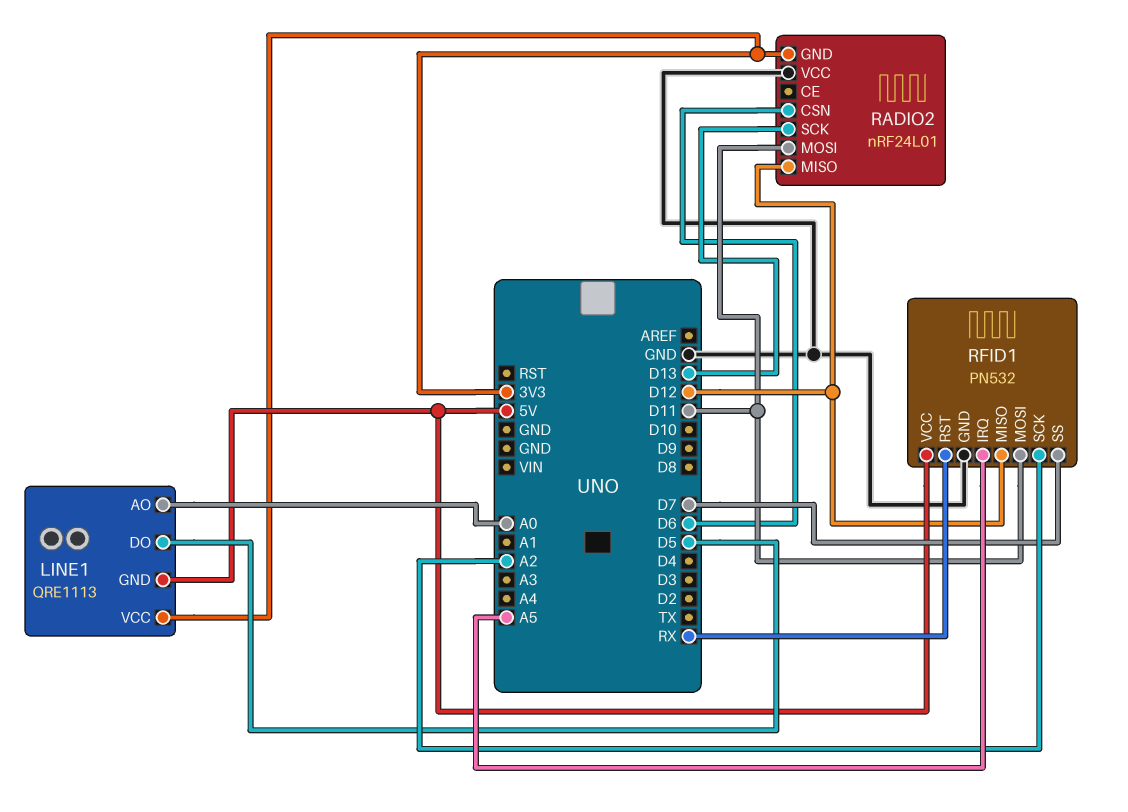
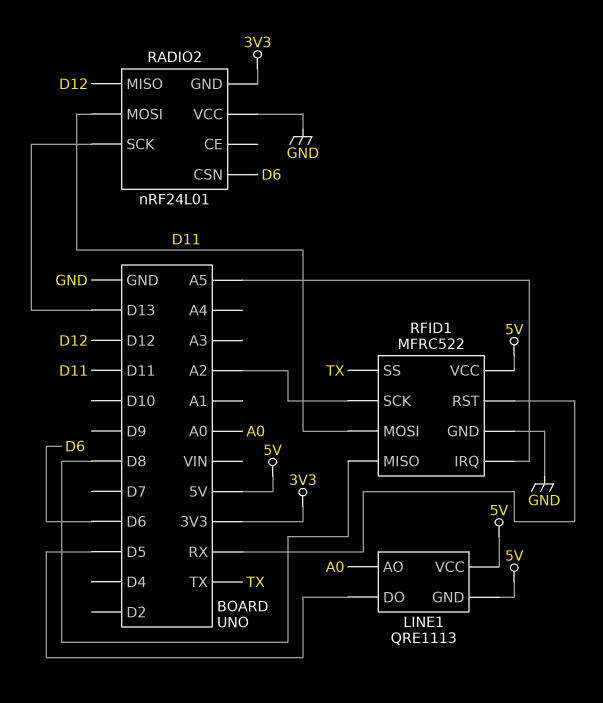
LINE1 pin VCC: 3V3 -> 5V
RFID1: PN532 -> MFRC522
RFID1 pin MISO: D12 -> D8
RFID1 pin SS: D7 -> TX

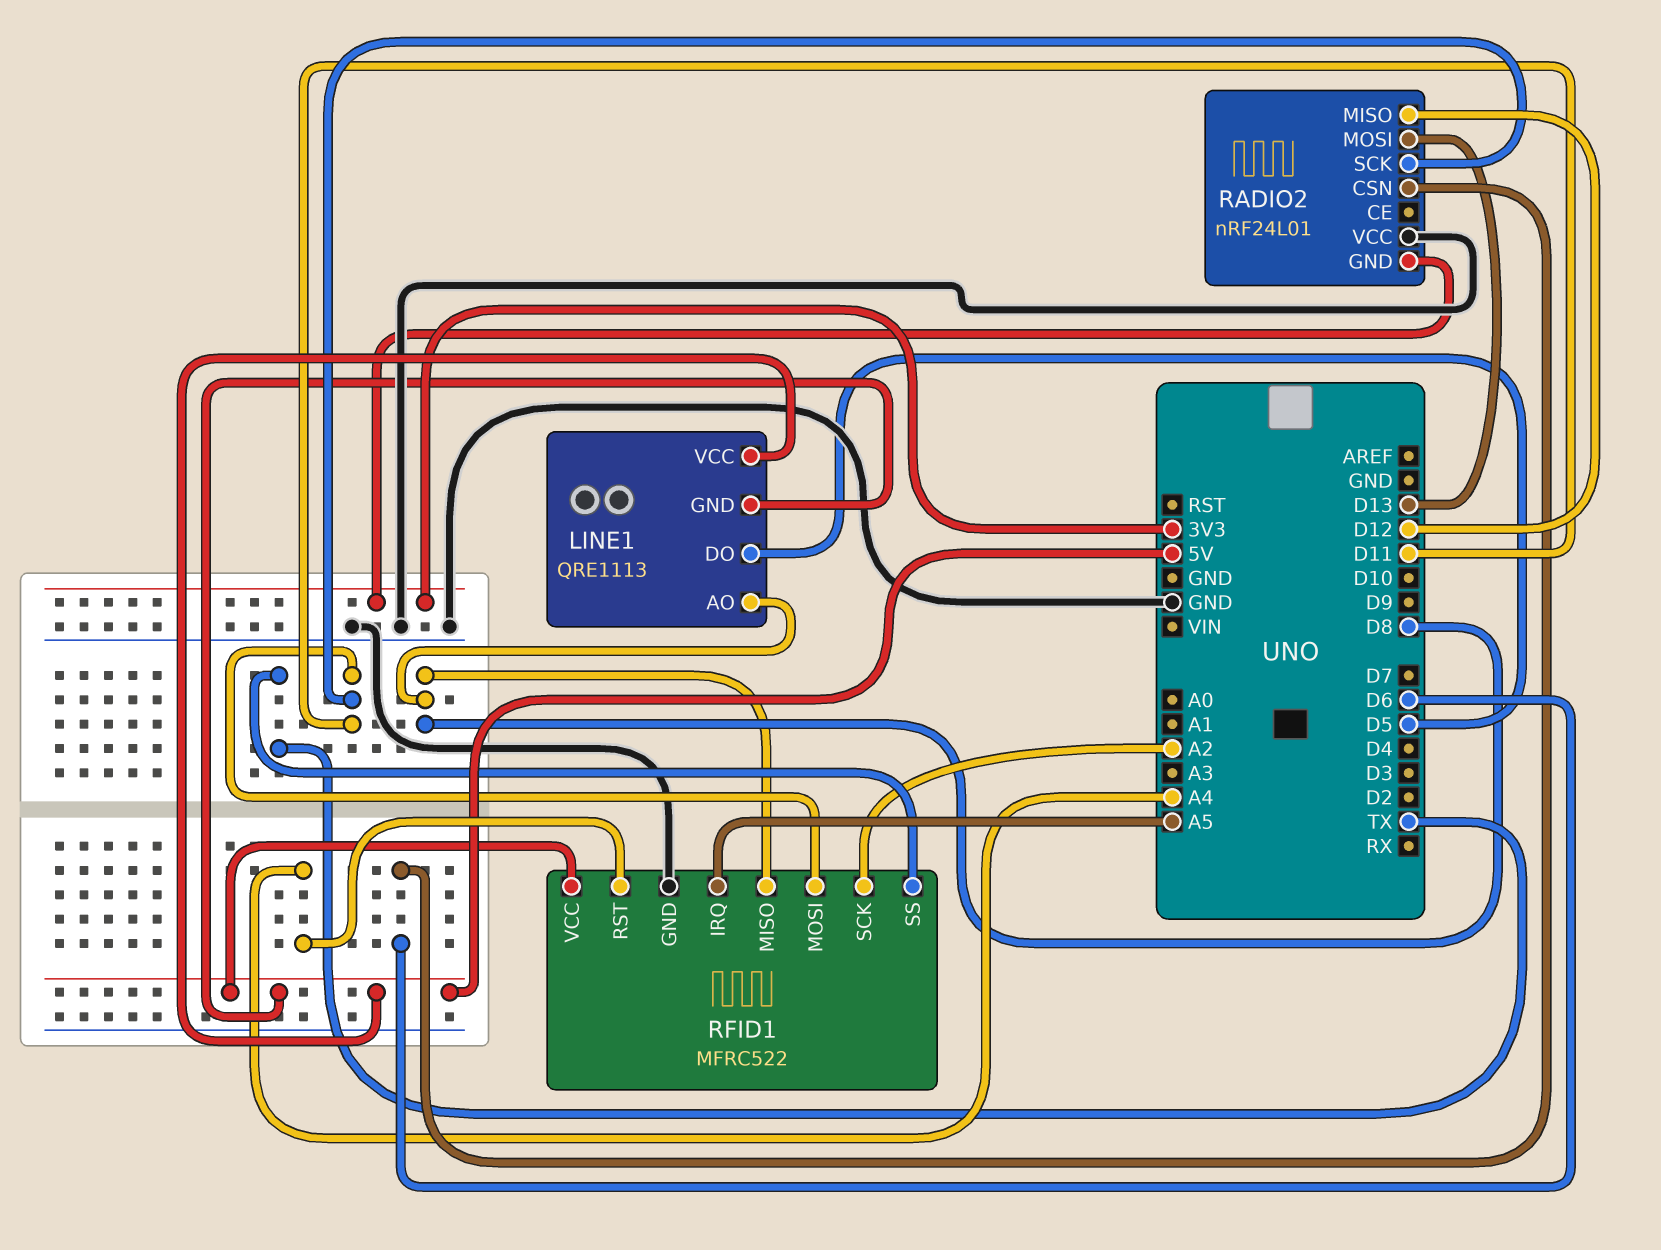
LINE1 pin AO: A0 -> D8
RADIO2 pin MOSI: D11 -> D13
RADIO2 pin SCK: D13 -> D11
RFID1 pin RST: RX -> A4

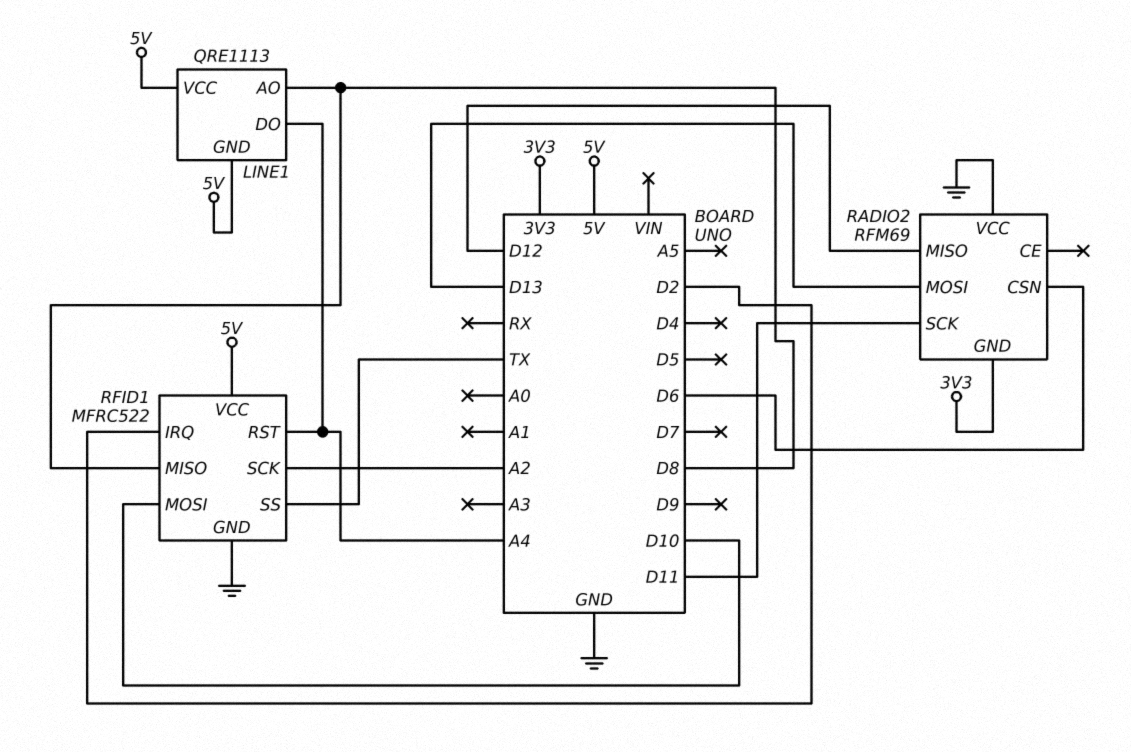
LINE1 pin DO: D5 -> A4
RADIO2: nRF24L01 -> RFM69
RFID1 pin IRQ: A5 -> D2
RFID1 pin MOSI: D11 -> D10

